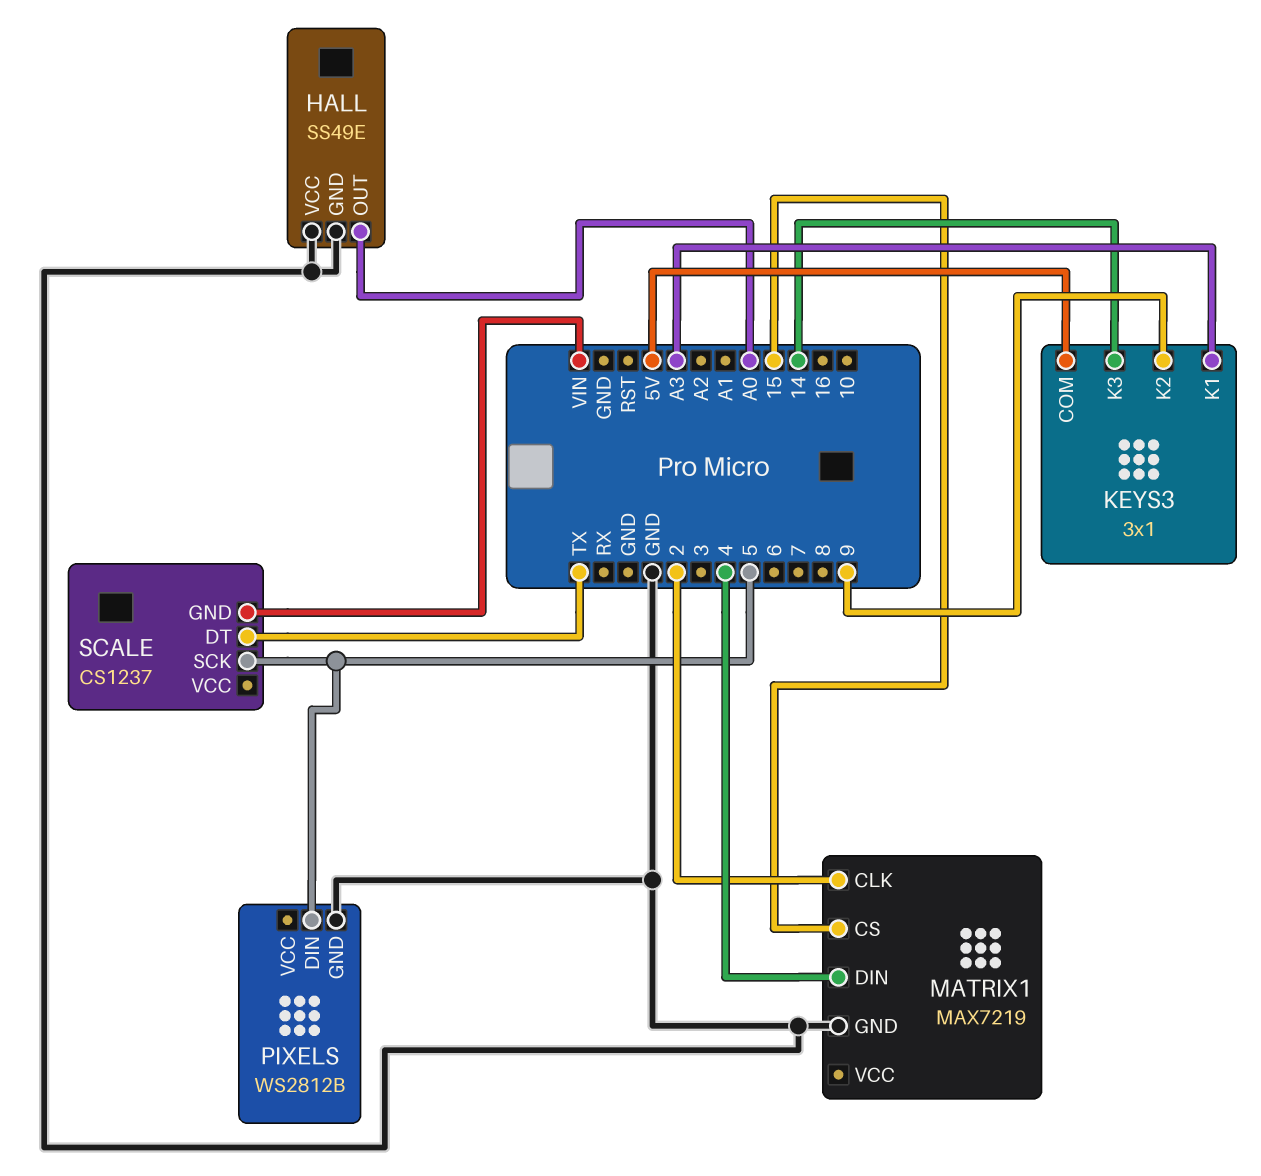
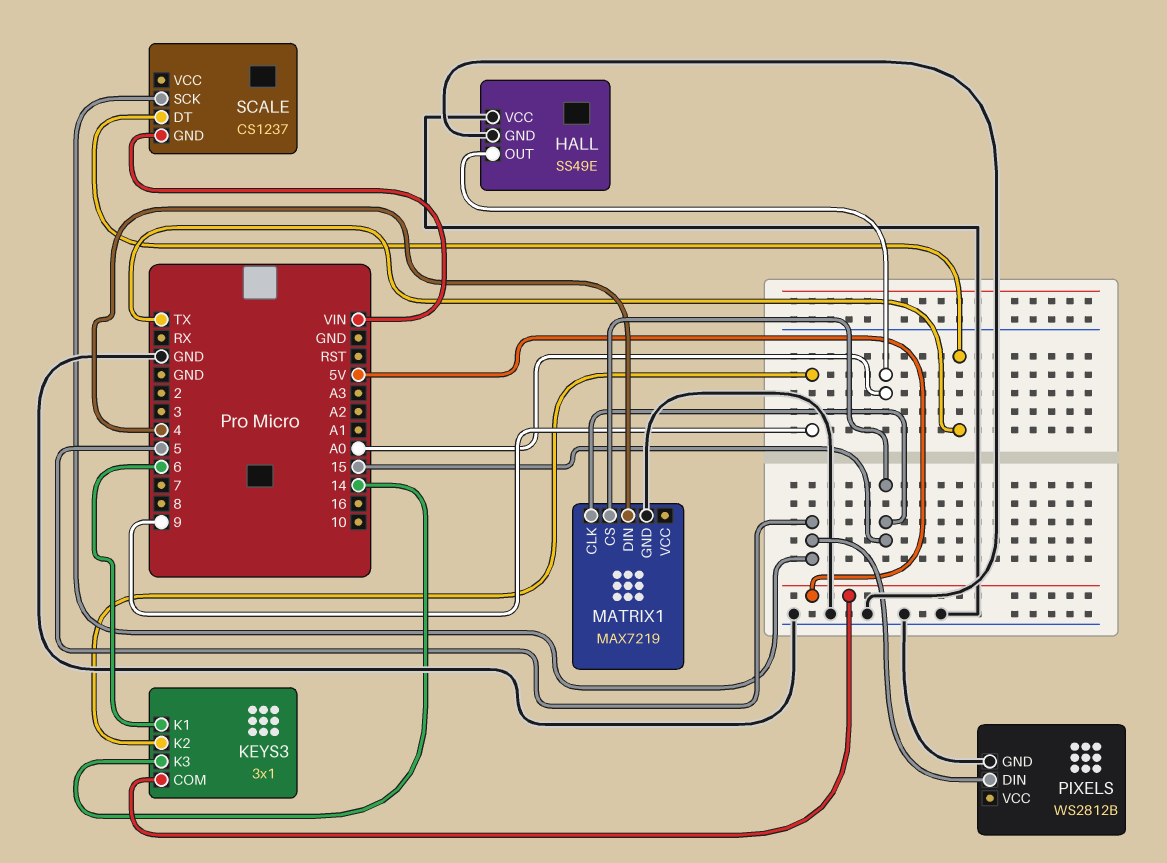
KEYS3 pin K1: A3 -> 6
MATRIX1 pin CLK: 2 -> 15

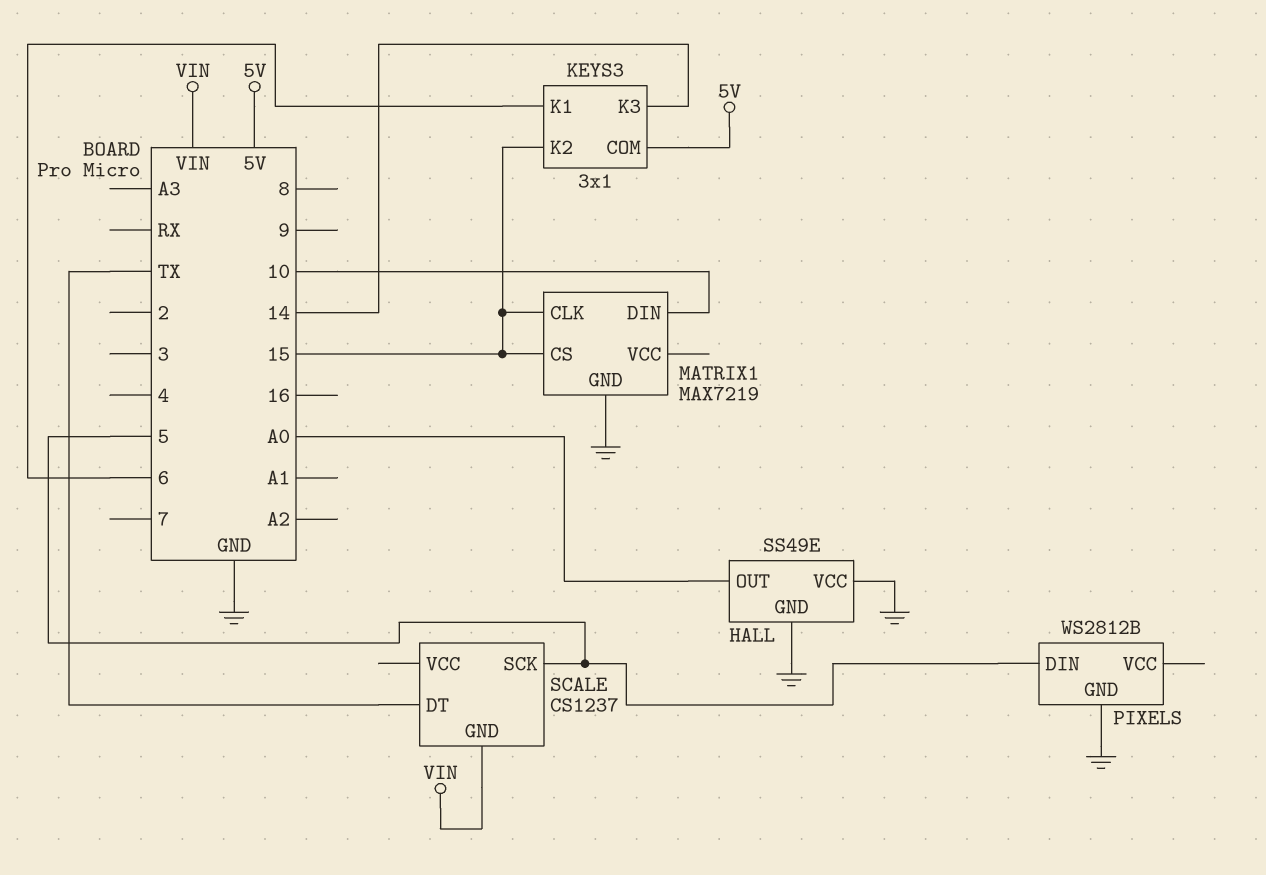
KEYS3 pin K2: 9 -> 15
MATRIX1 pin DIN: 4 -> 10

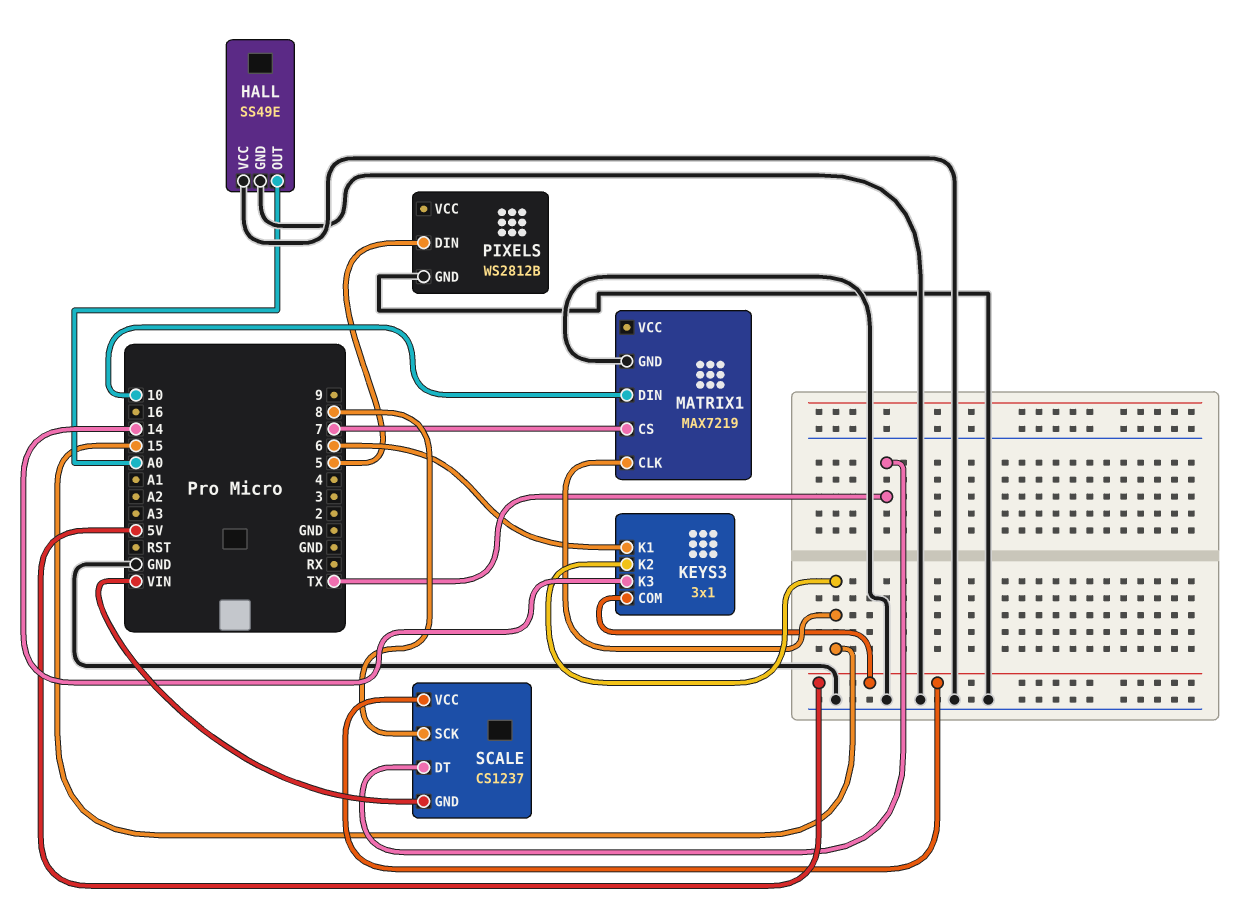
MATRIX1 pin CS: 15 -> 7
SCALE pin SCK: 5 -> 8
SCALE pin VCC: none -> 5V

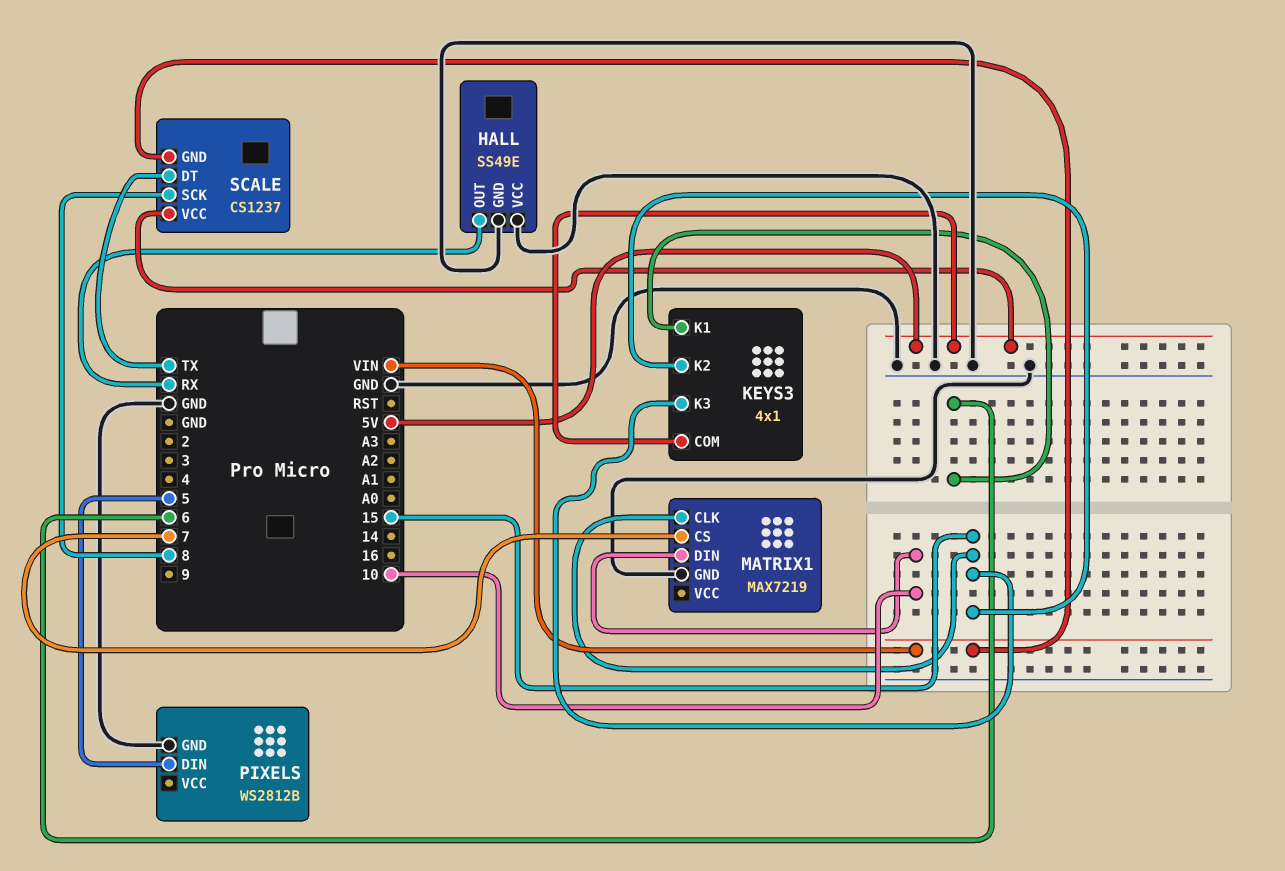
HALL pin OUT: A0 -> RX
KEYS3: 3x1 -> 4x1
KEYS3 pin K3: 14 -> 15

